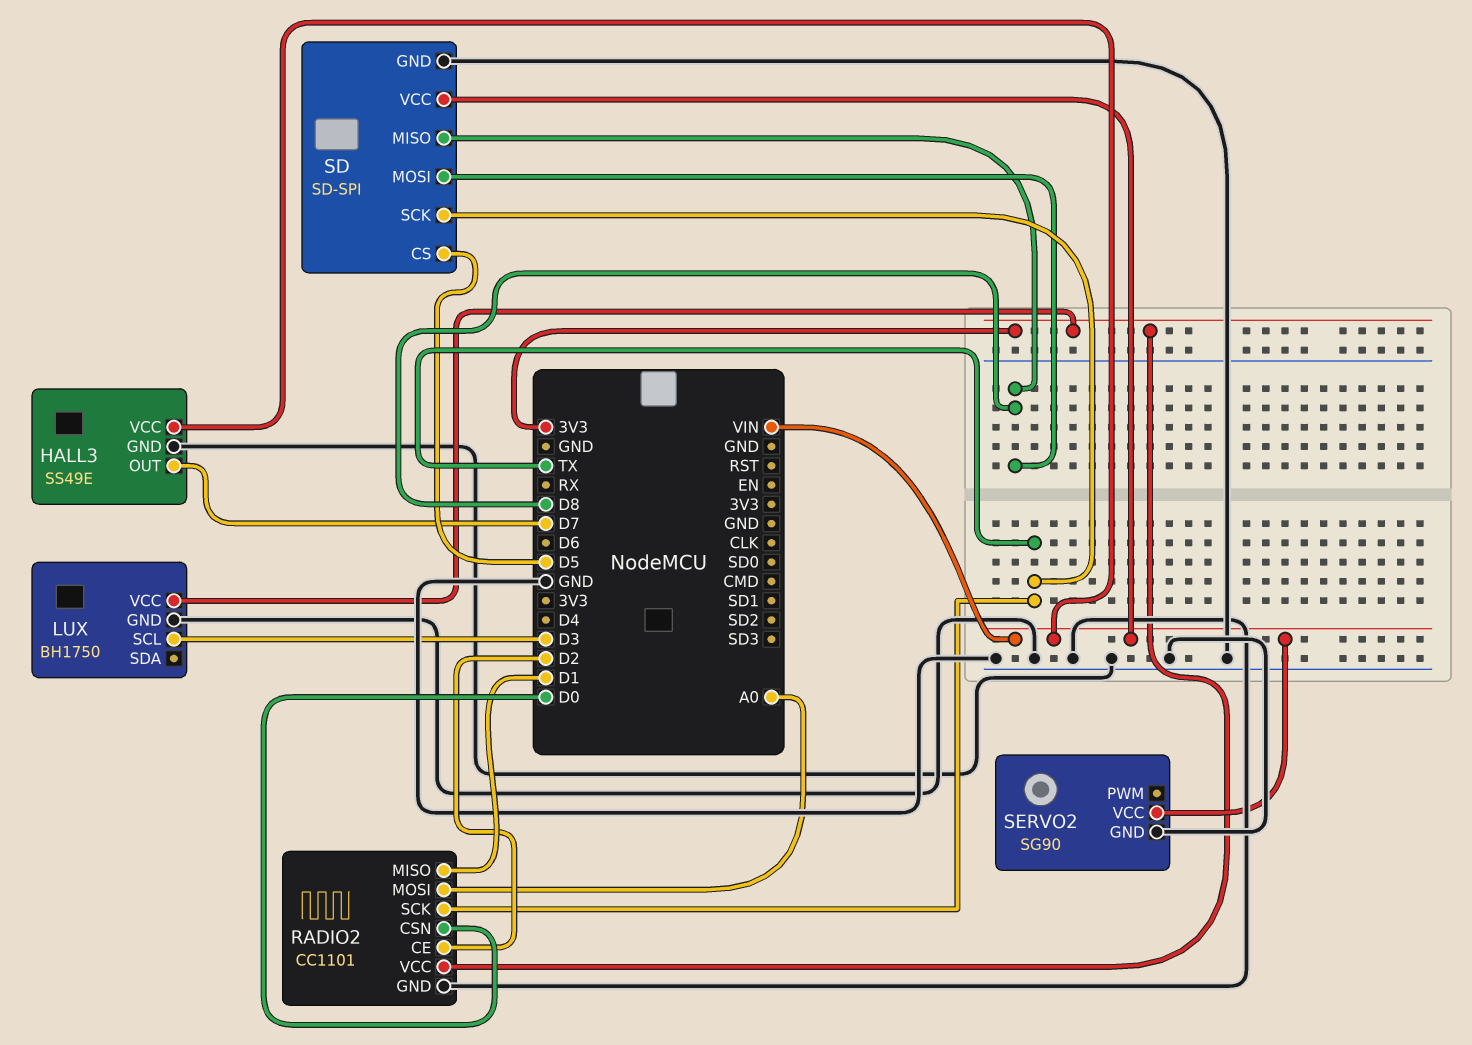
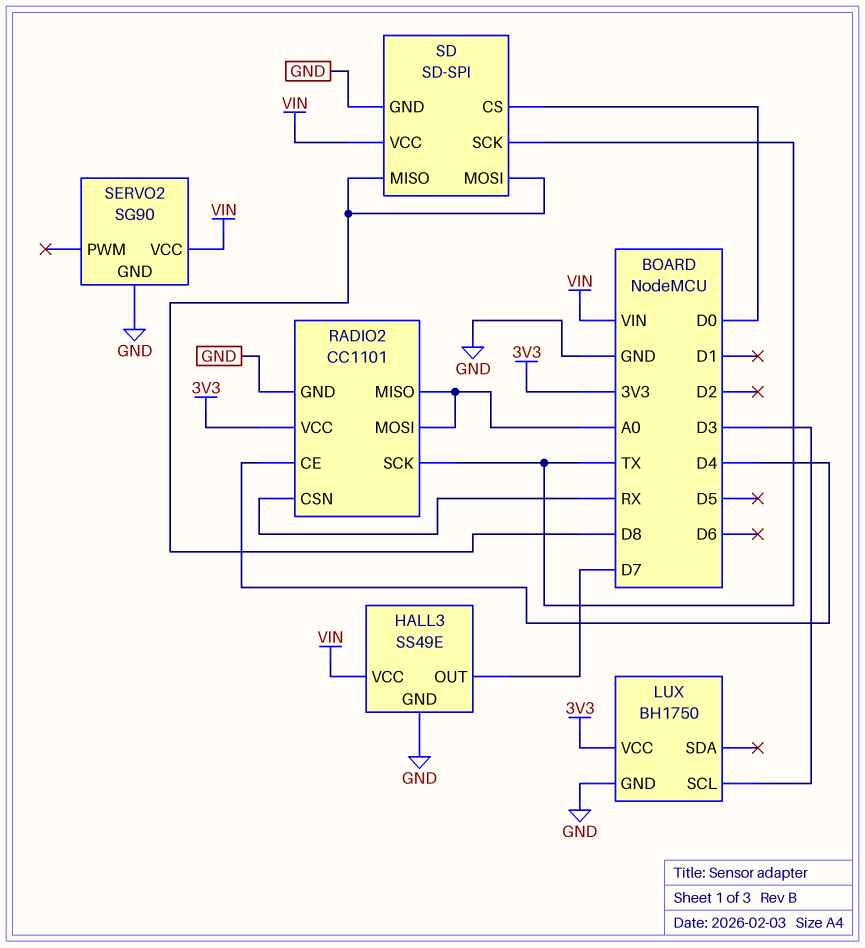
RADIO2 pin CE: D2 -> D4
RADIO2 pin CSN: D0 -> RX
RADIO2 pin MISO: D1 -> A0
SD pin CS: D5 -> D0

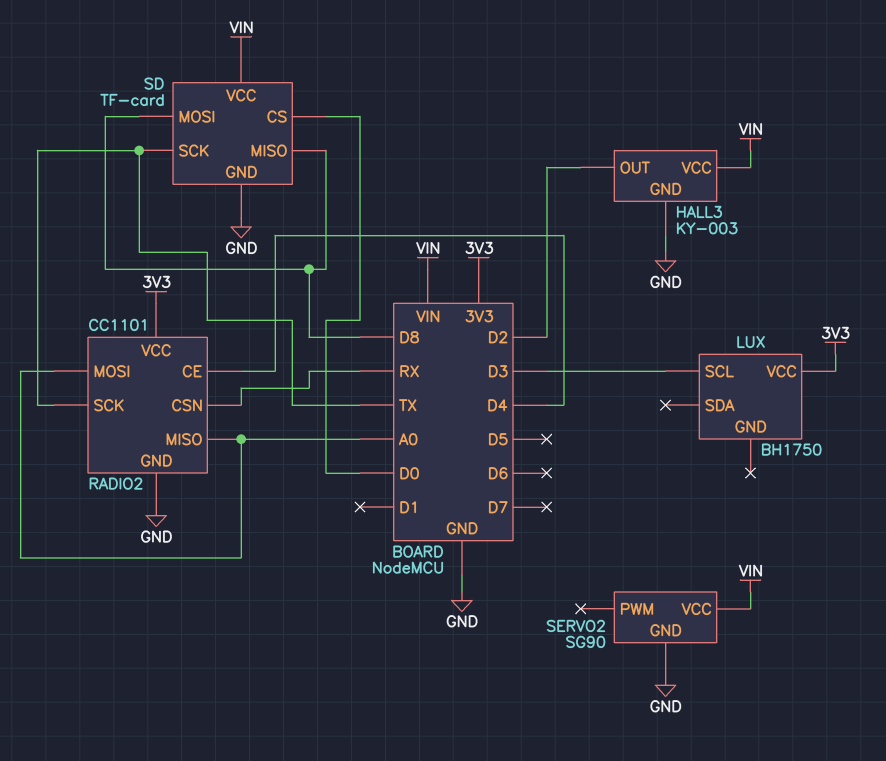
HALL3: SS49E -> KY-003
HALL3 pin OUT: D7 -> D2
LUX pin GND: GND -> none
SD: SD-SPI -> TF-card

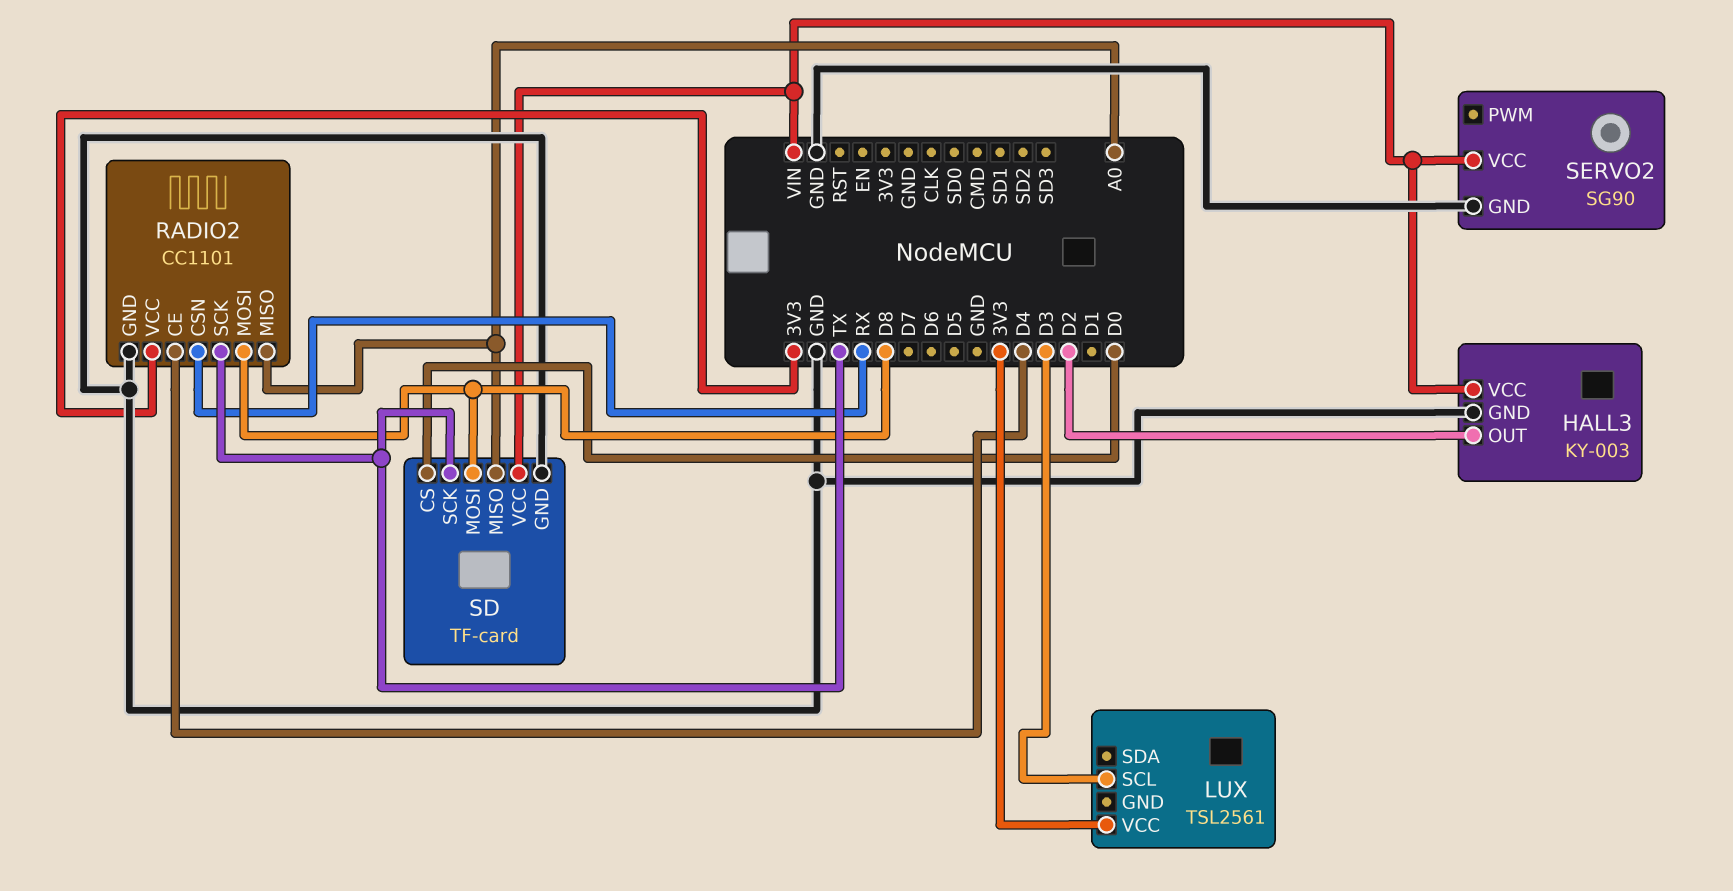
LUX: BH1750 -> TSL2561
RADIO2 pin MOSI: A0 -> D8
SD pin MISO: D8 -> A0

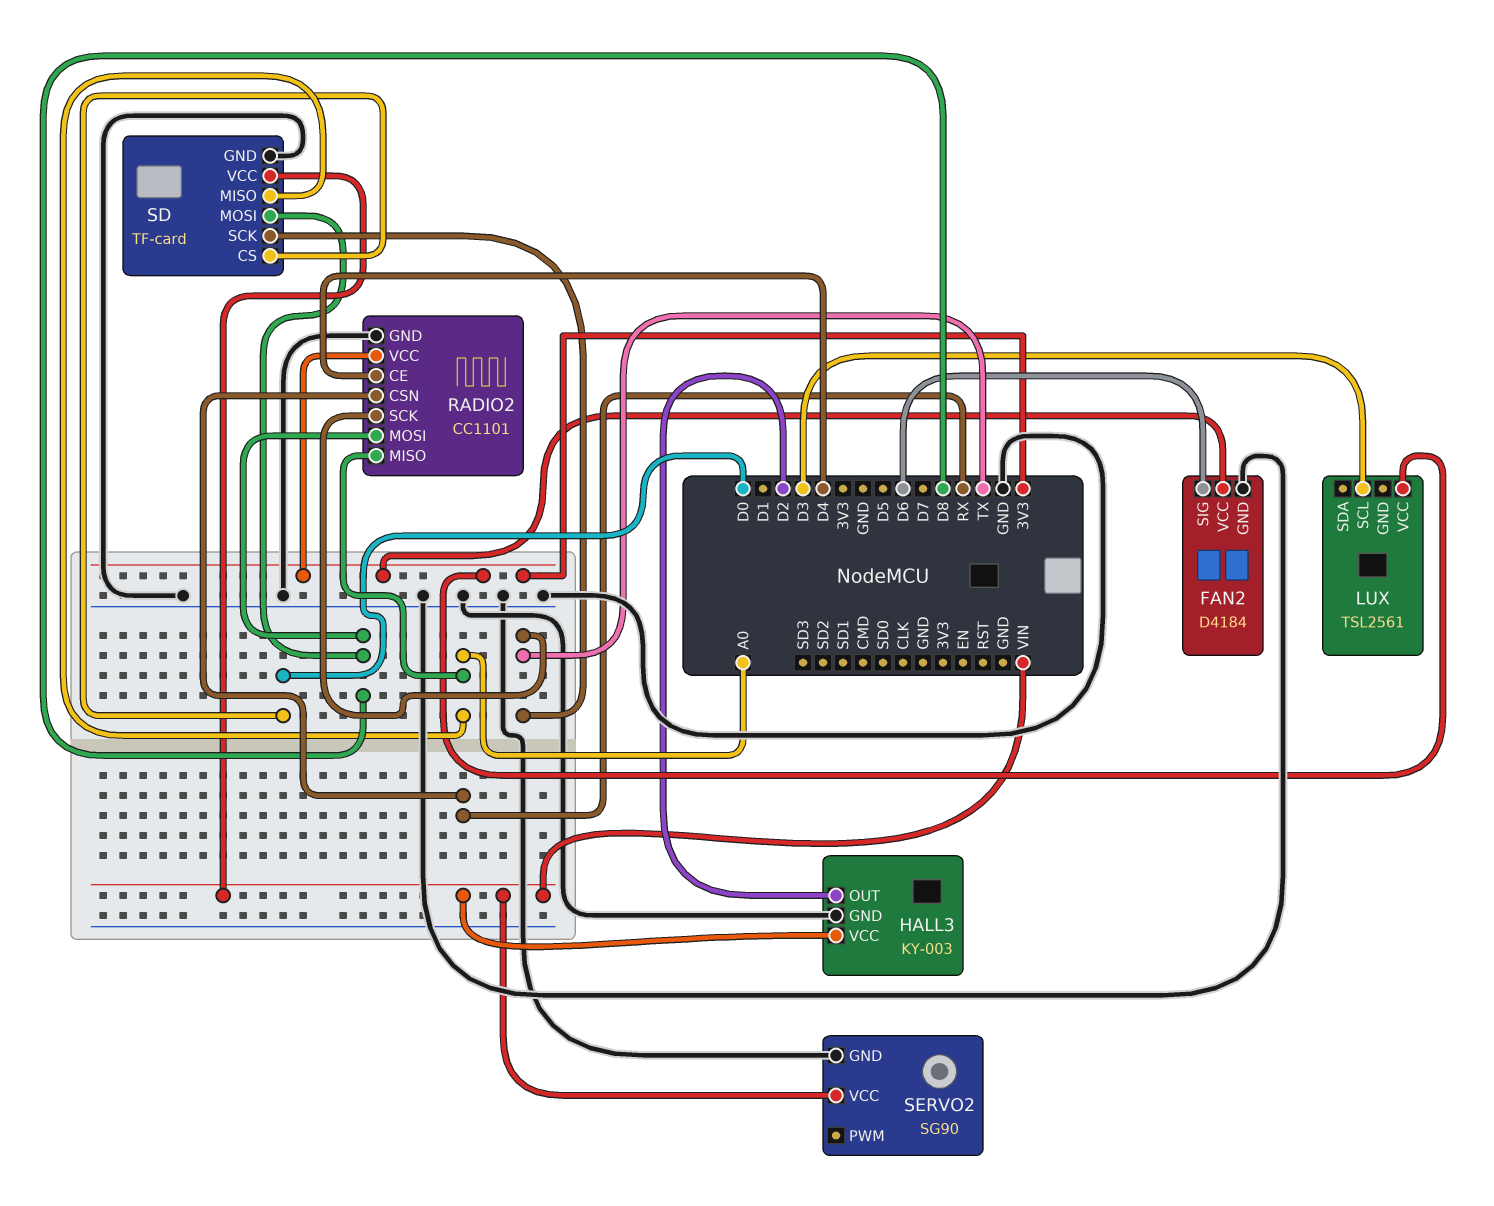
FAN2: none -> D4184
FAN2 pin GND: none -> GND
FAN2 pin SIG: none -> D6
FAN2 pin VCC: none -> 3V3

